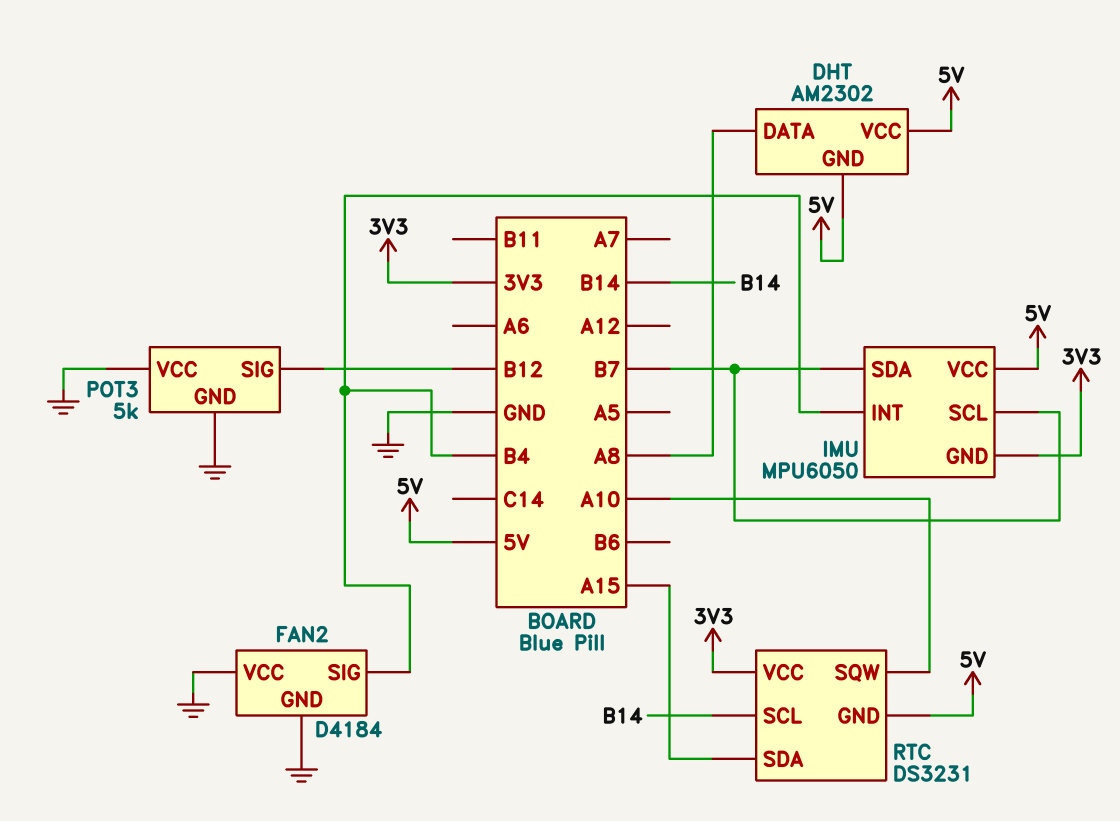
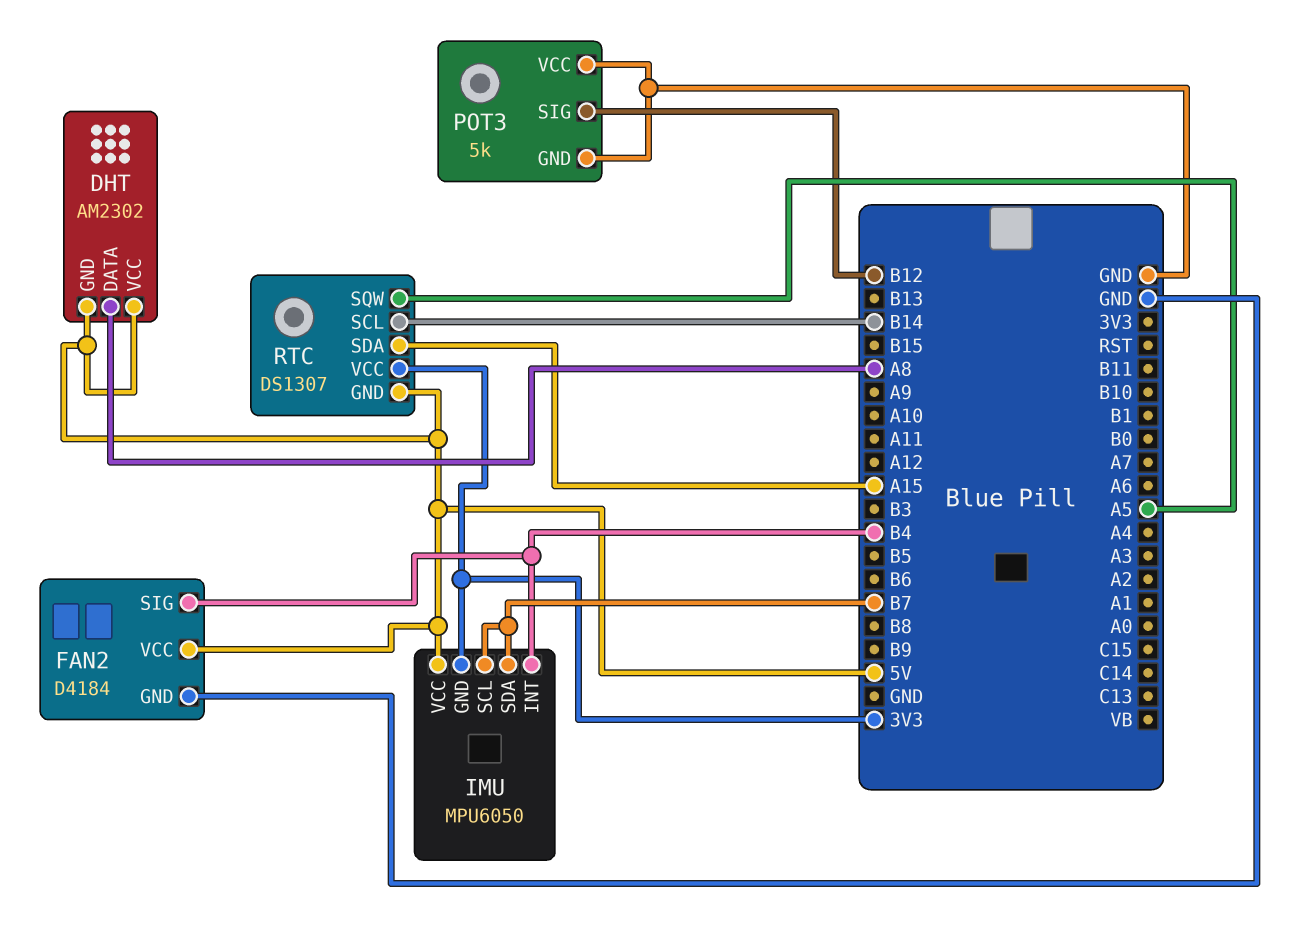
FAN2 pin VCC: GND -> 5V
RTC: DS3231 -> DS1307
RTC pin SQW: A10 -> A5

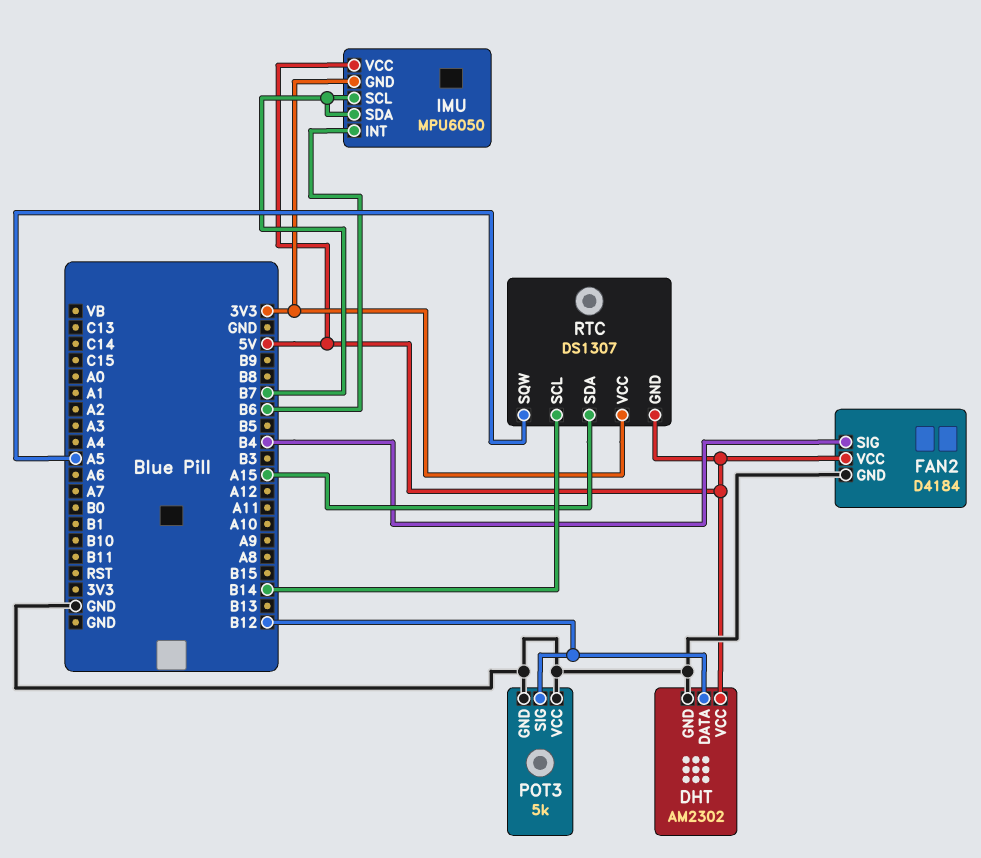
DHT pin DATA: A8 -> B12
DHT pin GND: 5V -> GND
IMU pin INT: B4 -> B6

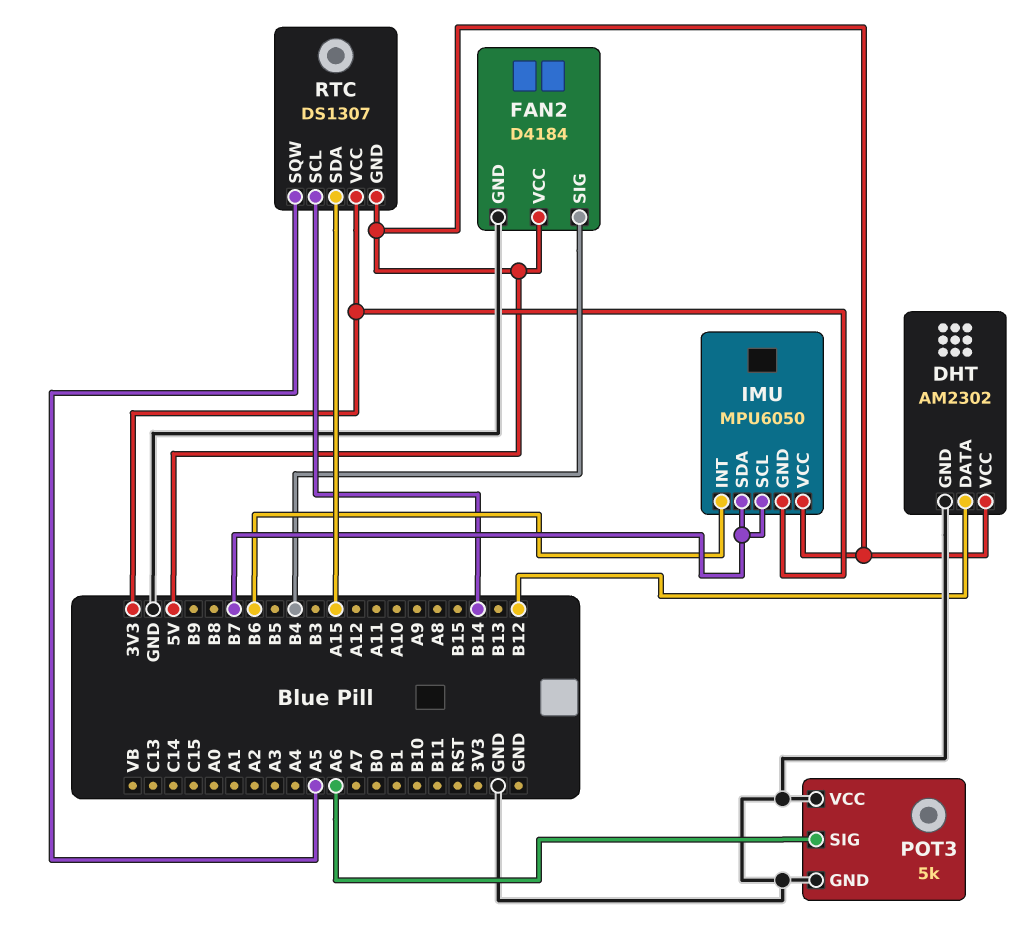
POT3 pin SIG: B12 -> A6

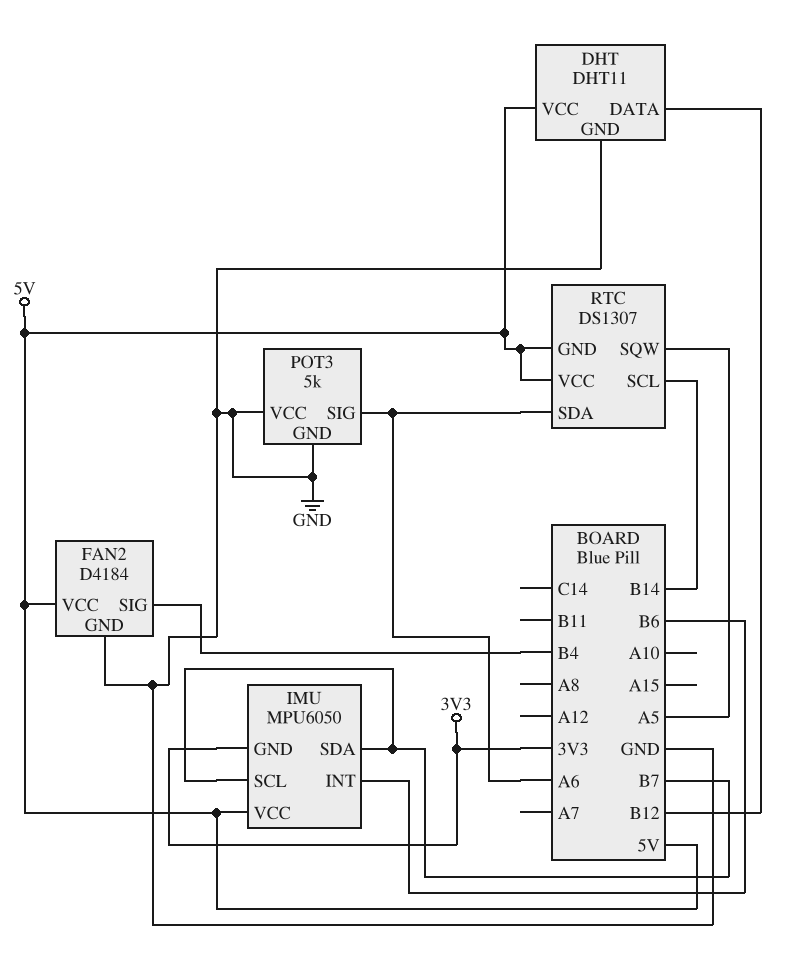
DHT: AM2302 -> DHT11
RTC pin SDA: A15 -> A6
RTC pin VCC: 3V3 -> 5V

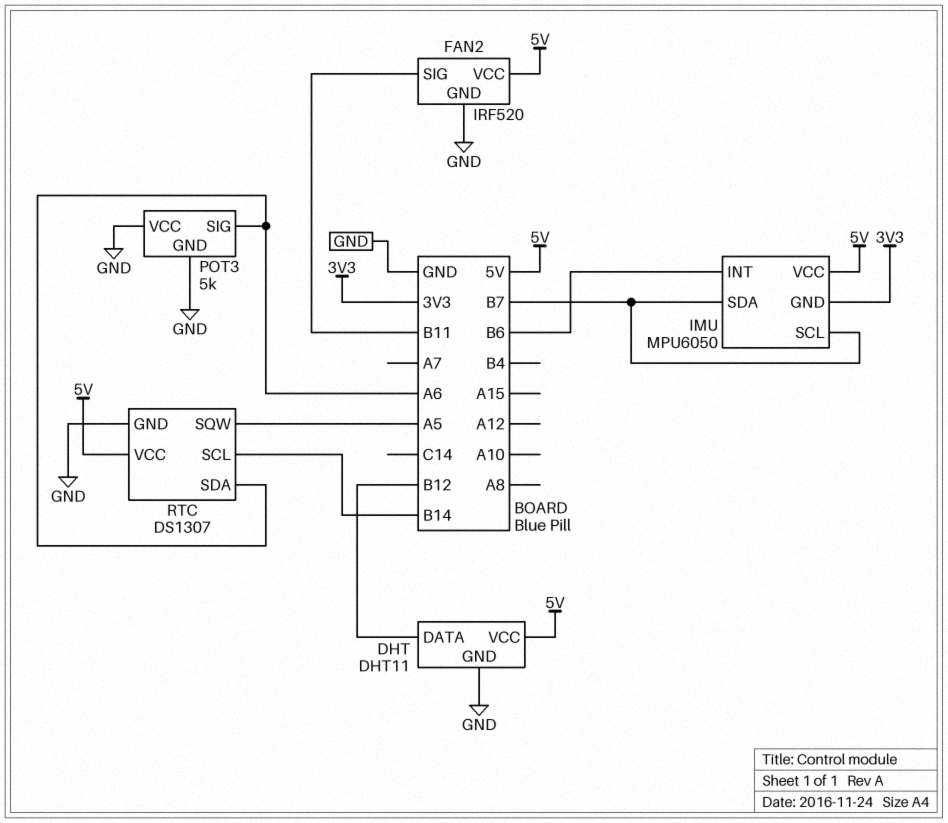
FAN2: D4184 -> IRF520
FAN2 pin SIG: B4 -> B11
RTC pin GND: 5V -> GND

